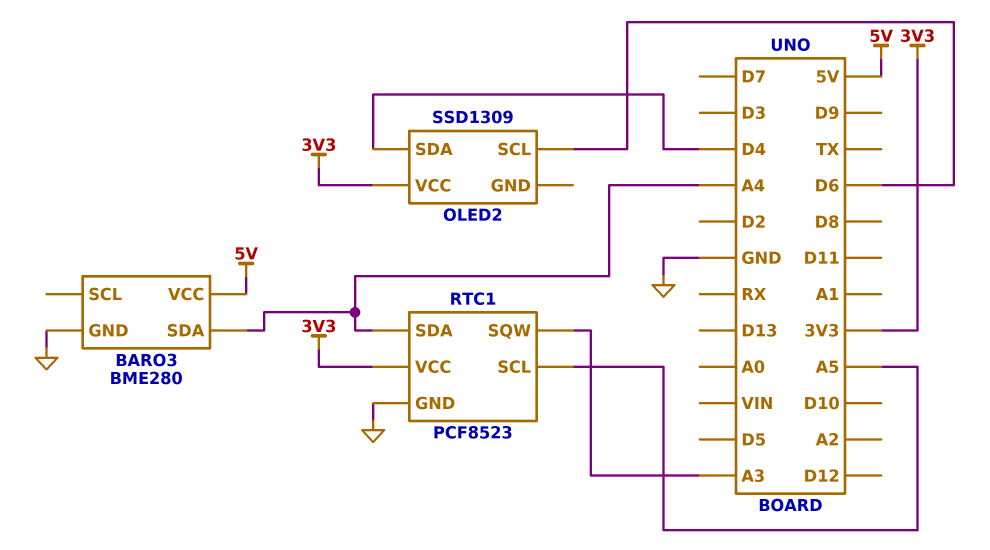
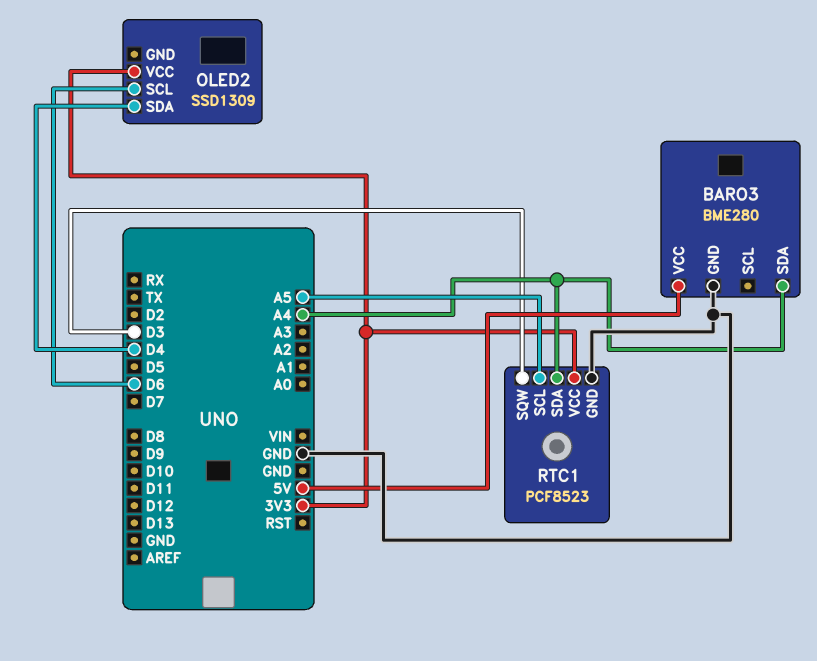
RTC1 pin SQW: A3 -> D3

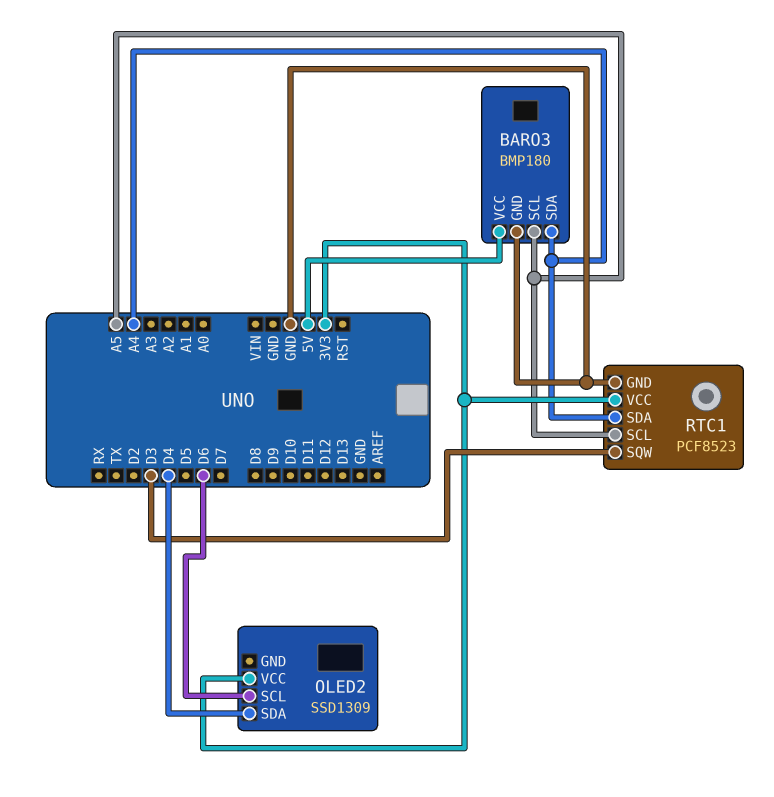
BARO3: BME280 -> BMP180
BARO3 pin SCL: none -> A5

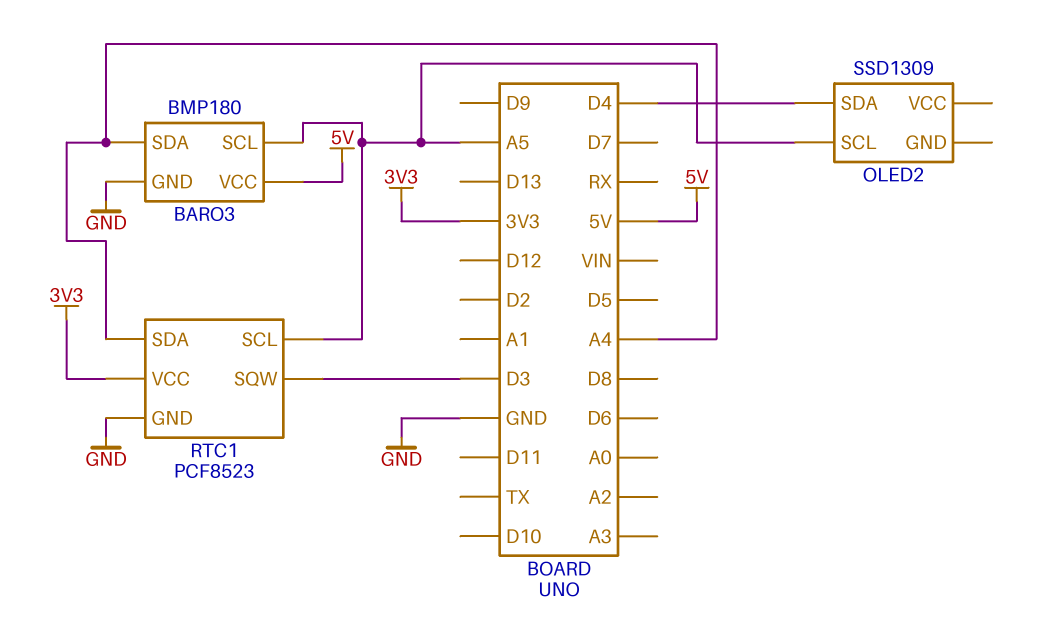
OLED2 pin SCL: D6 -> A5
OLED2 pin VCC: 3V3 -> none

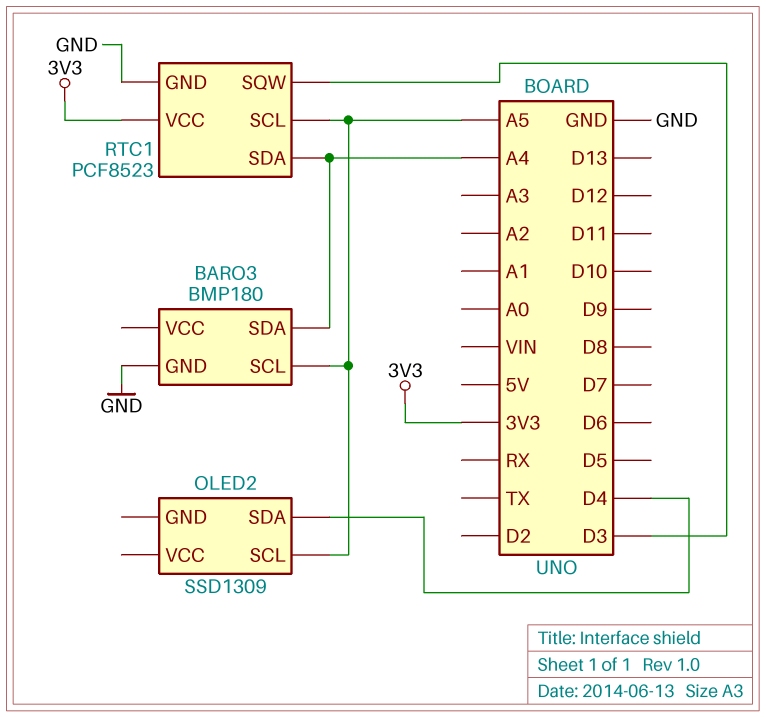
BARO3 pin VCC: 5V -> none

